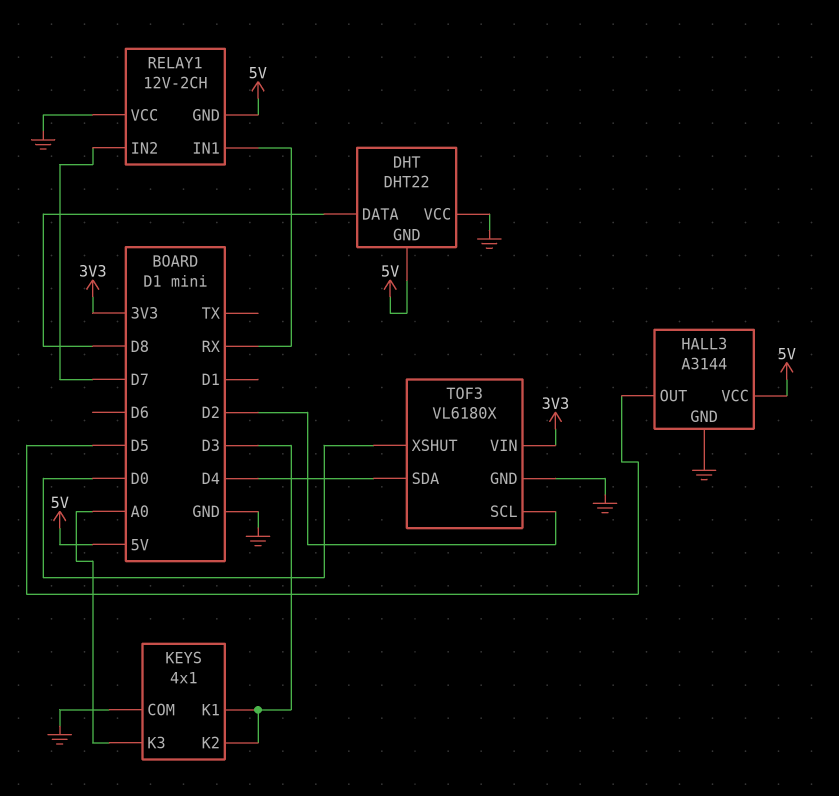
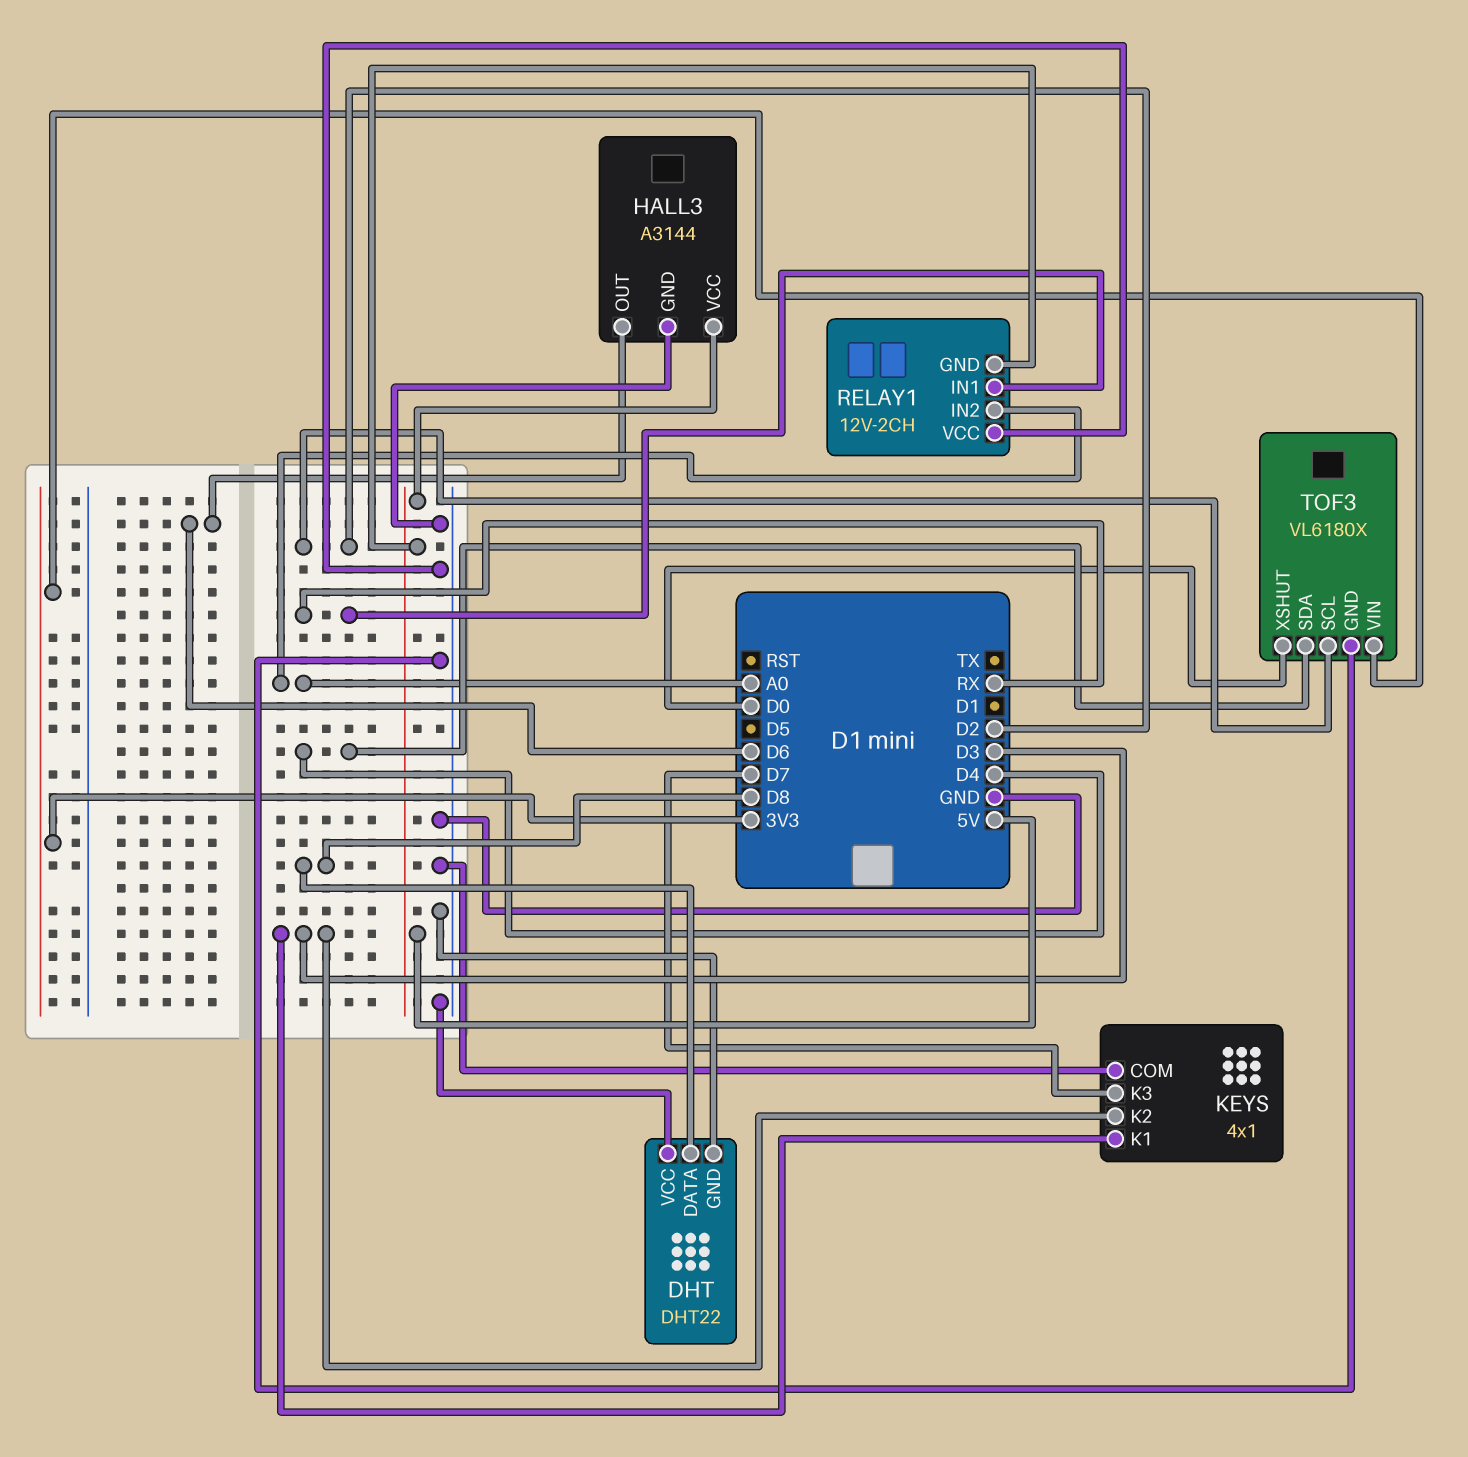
DHT pin GND: 5V -> GND
HALL3 pin OUT: D5 -> D6
KEYS pin K3: A0 -> D7
RELAY1 pin IN2: D7 -> A0

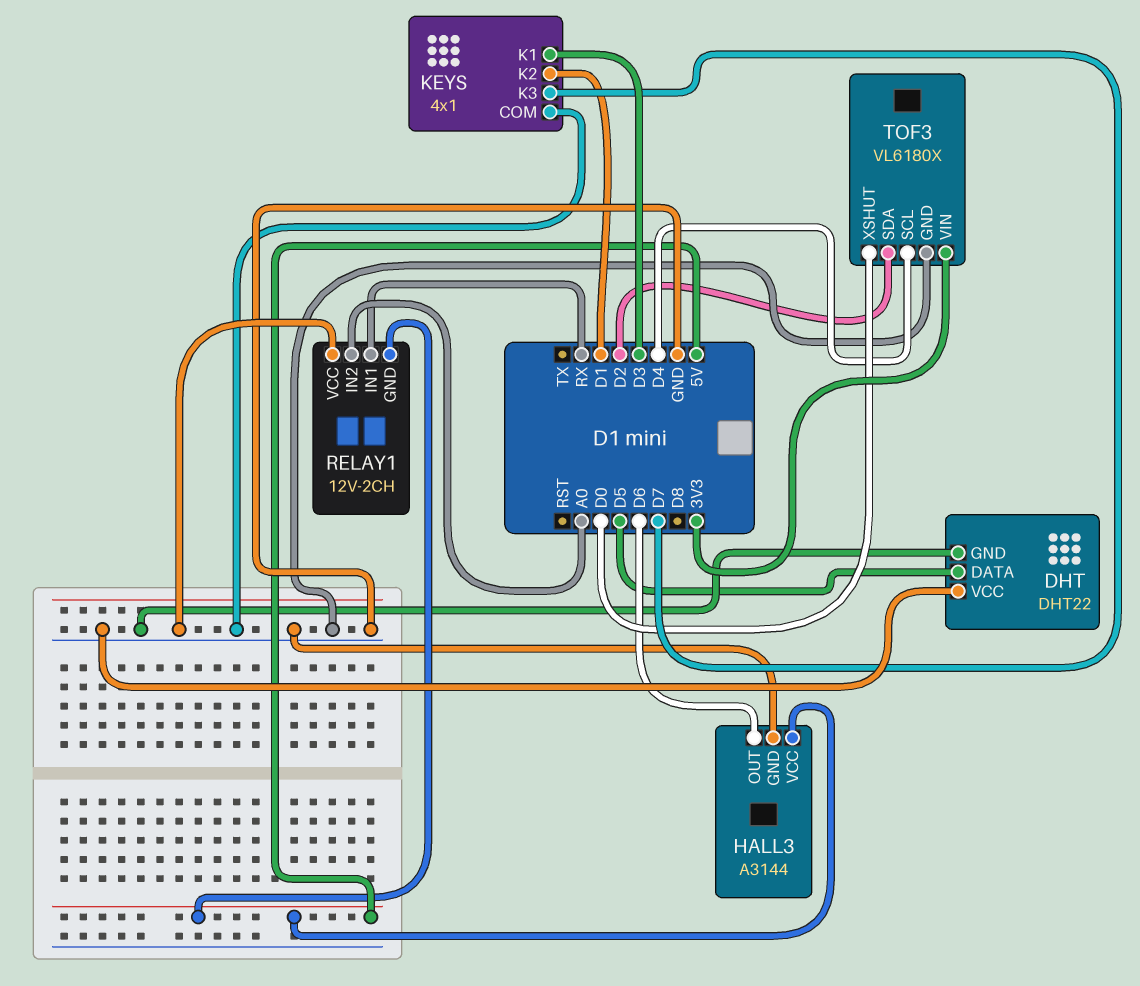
DHT pin DATA: D8 -> D5
KEYS pin K2: D3 -> D1
TOF3 pin SCL: D2 -> D4
TOF3 pin SDA: D4 -> D2

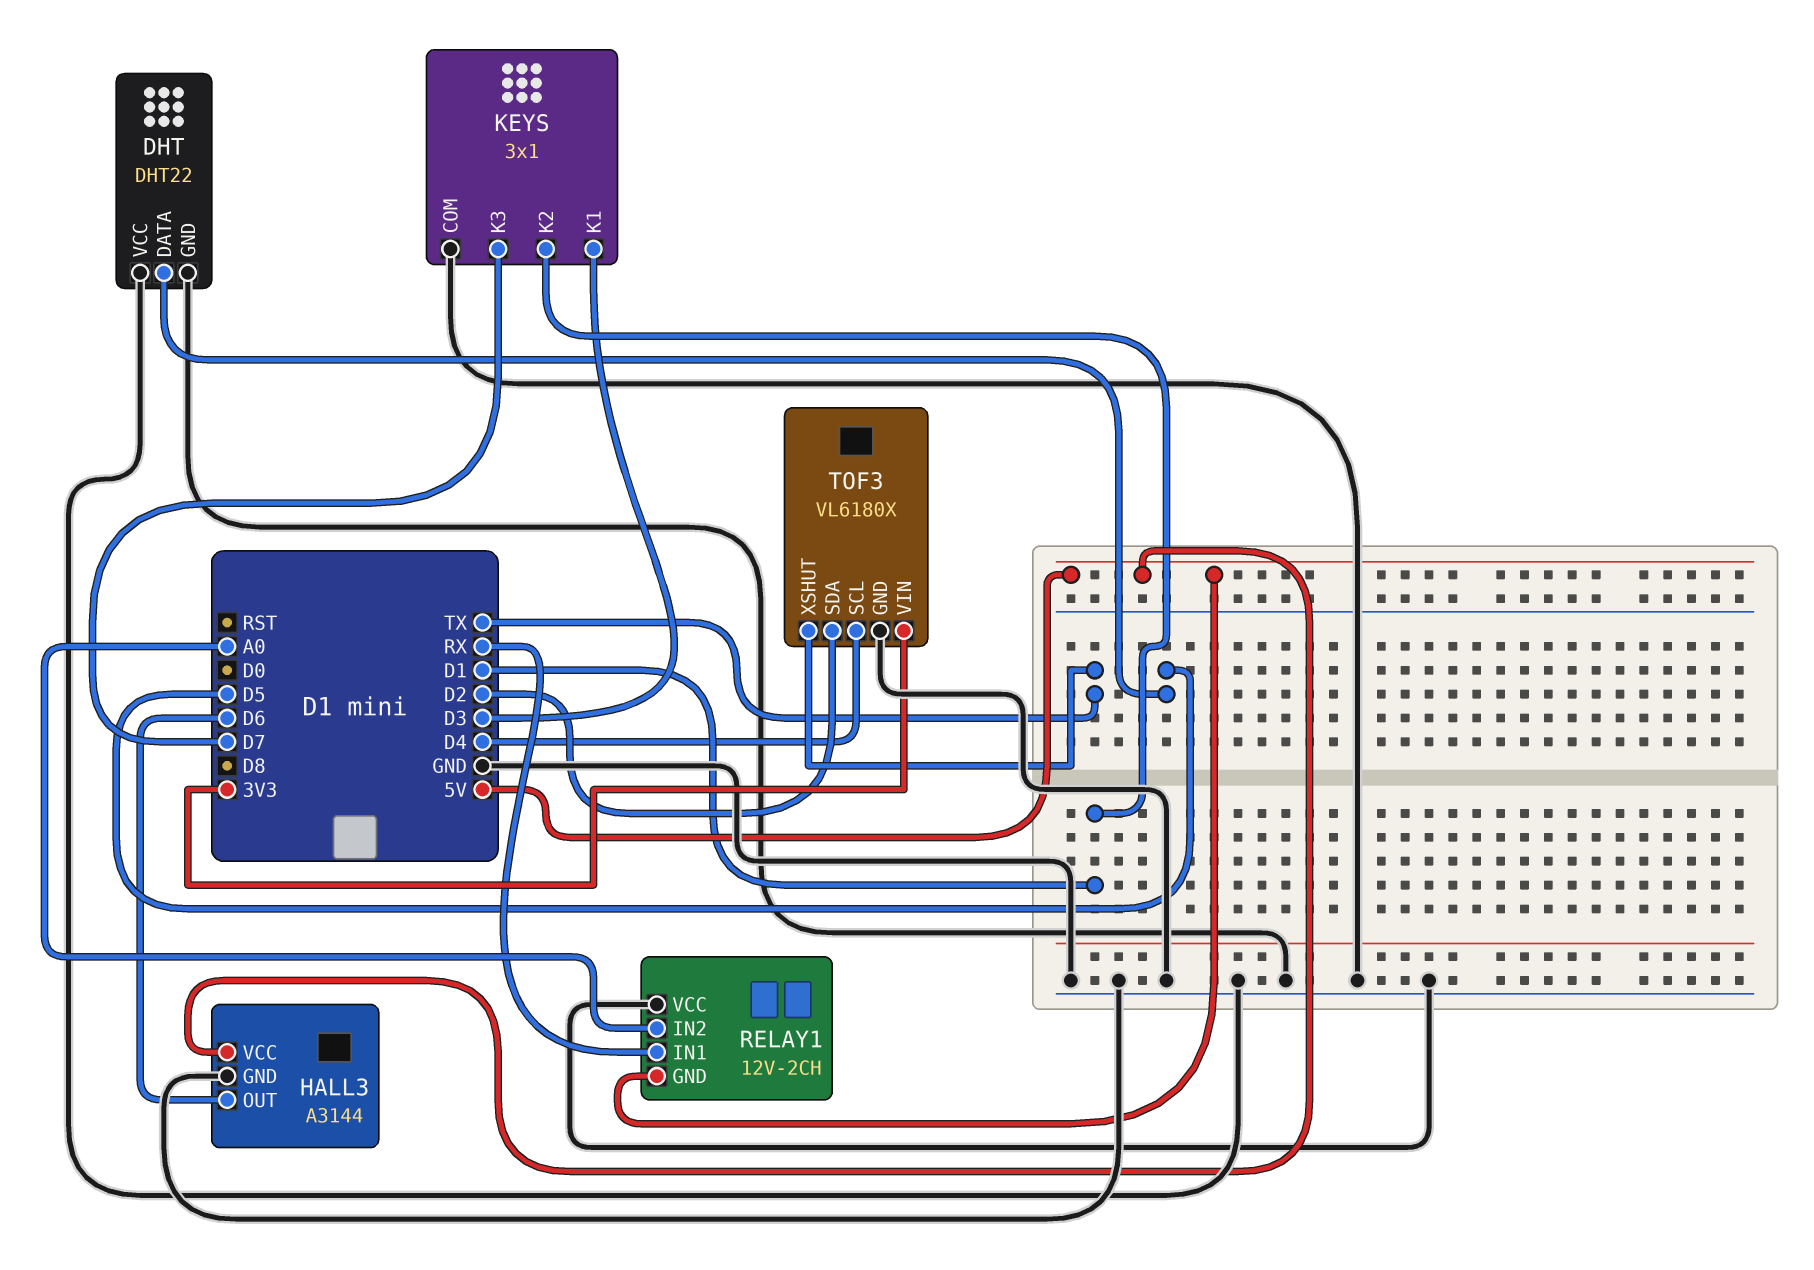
KEYS: 4x1 -> 3x1
TOF3 pin XSHUT: D0 -> TX

